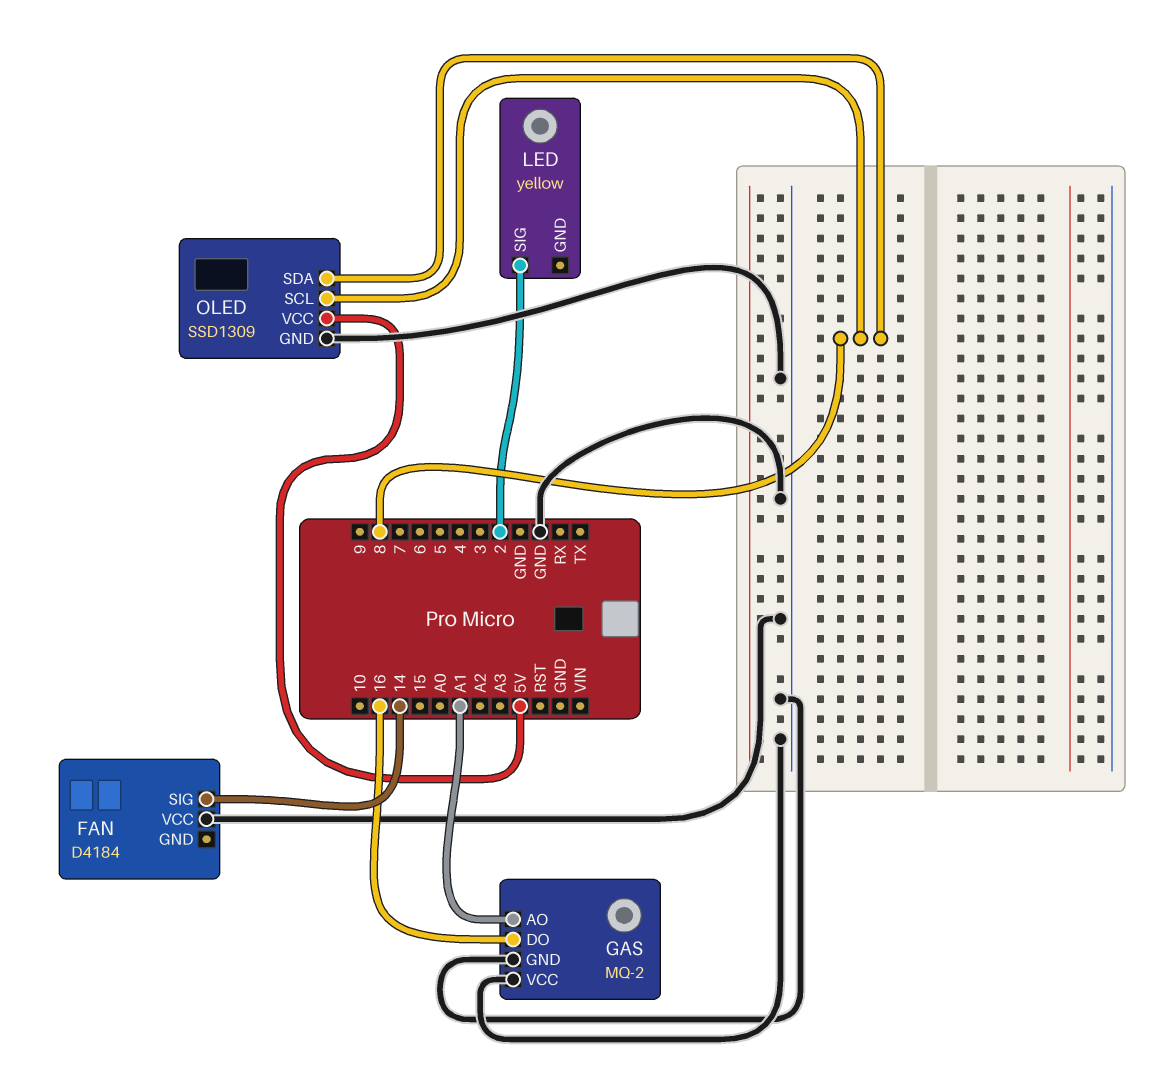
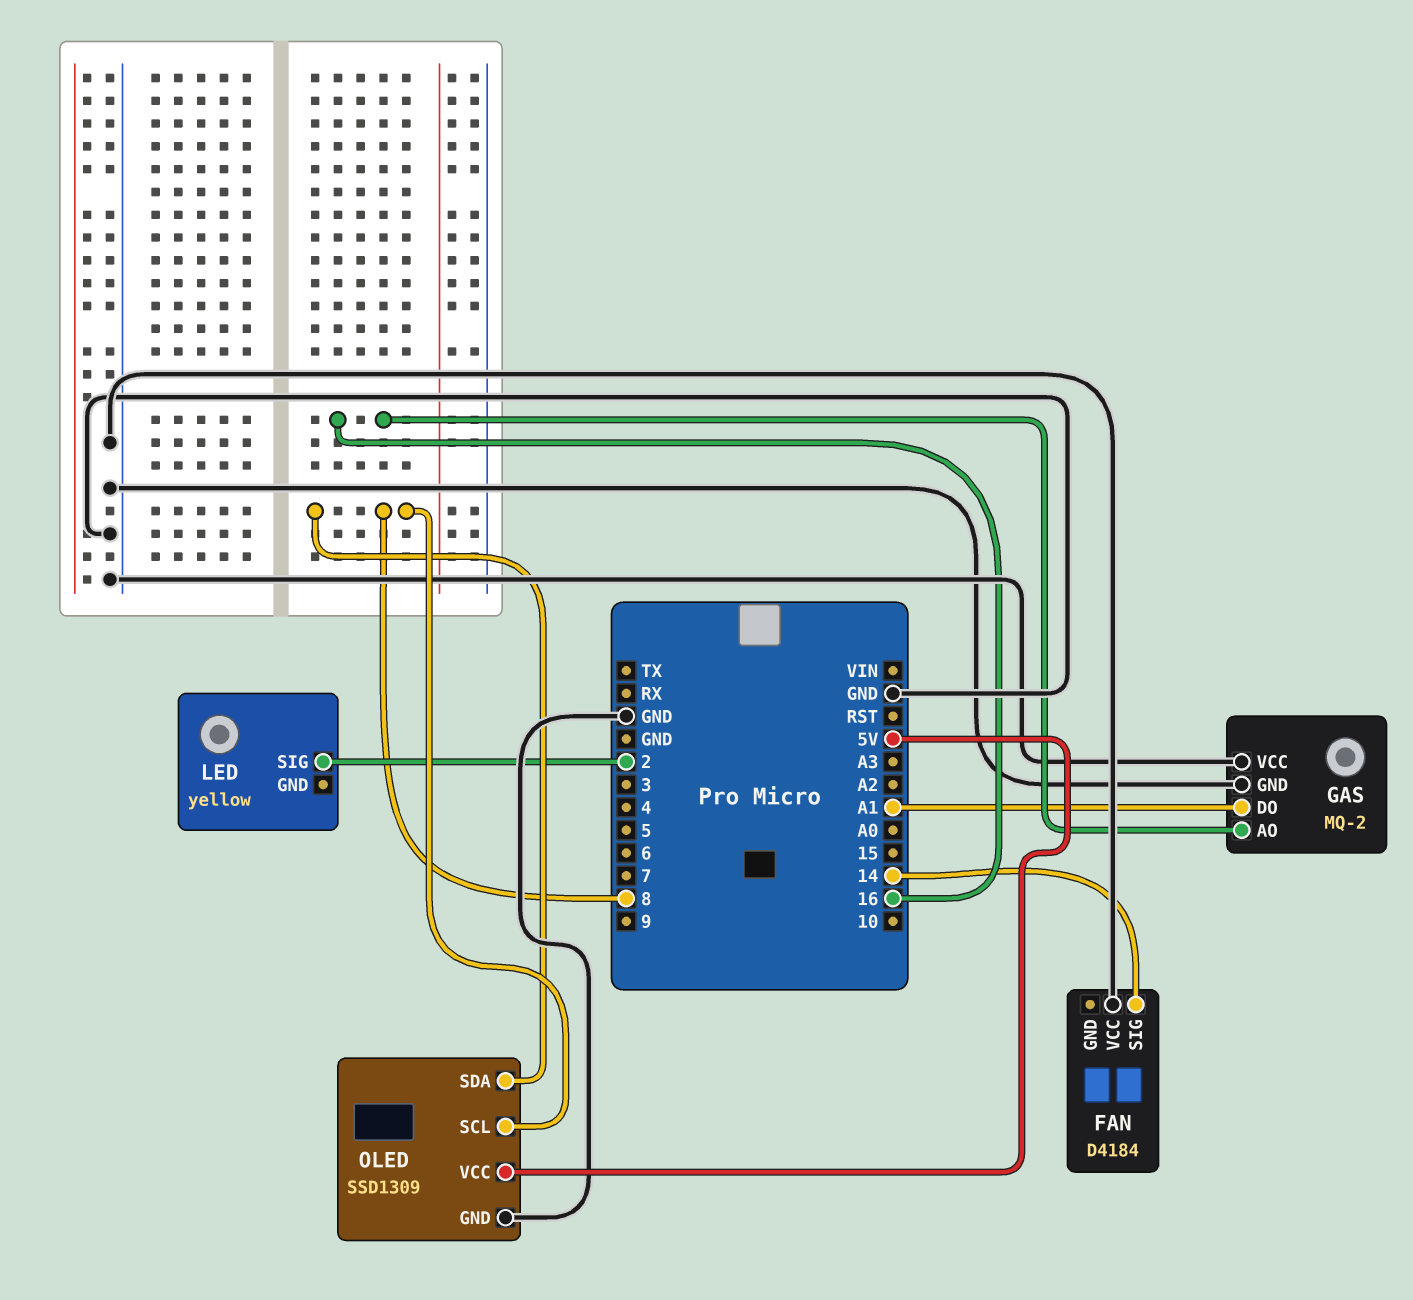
GAS pin AO: A1 -> 16
GAS pin DO: 16 -> A1

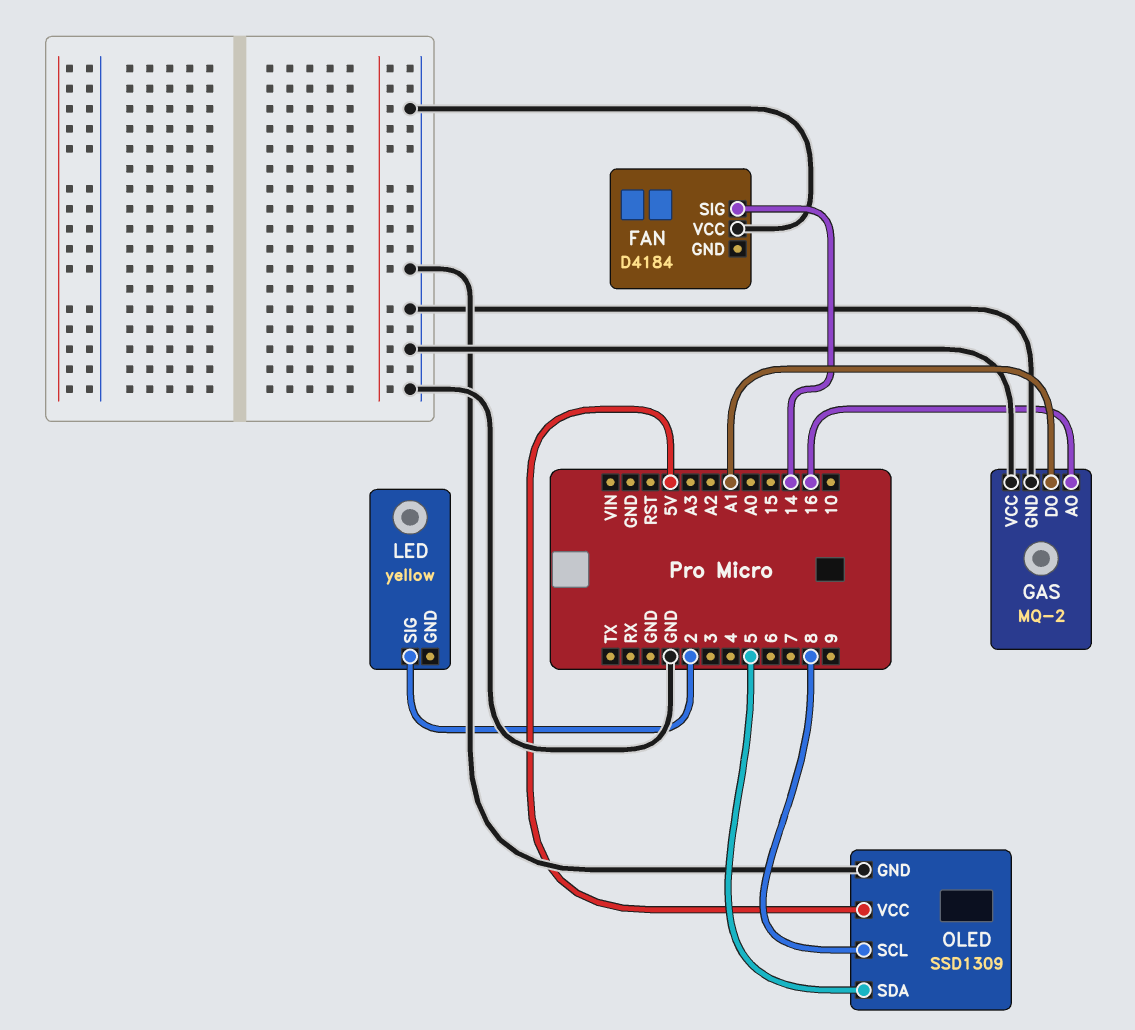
OLED pin SDA: 8 -> 5

